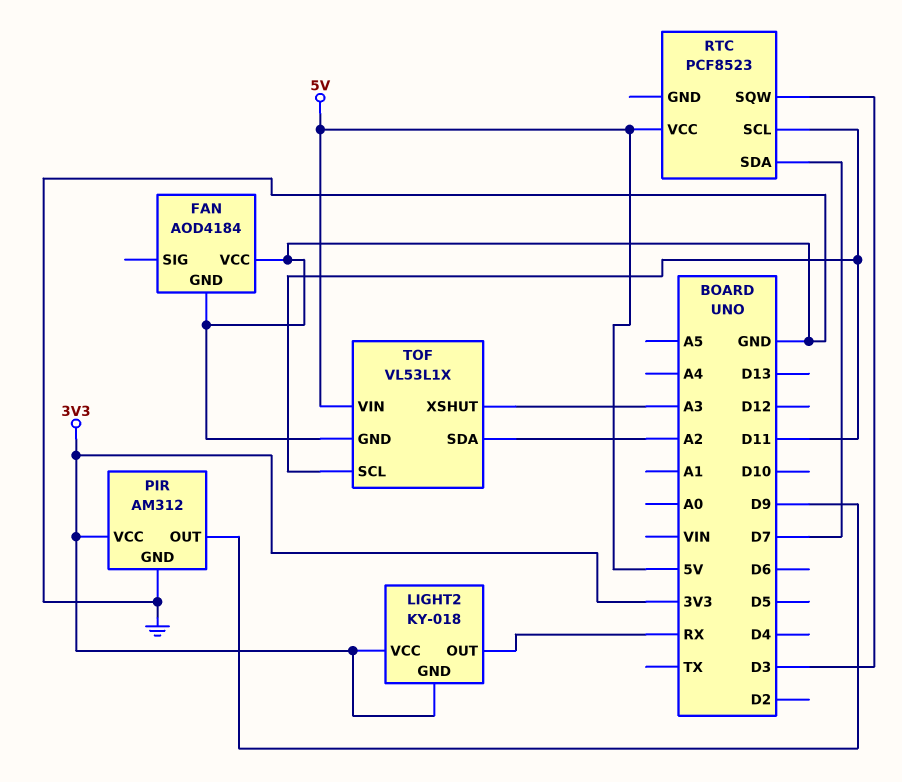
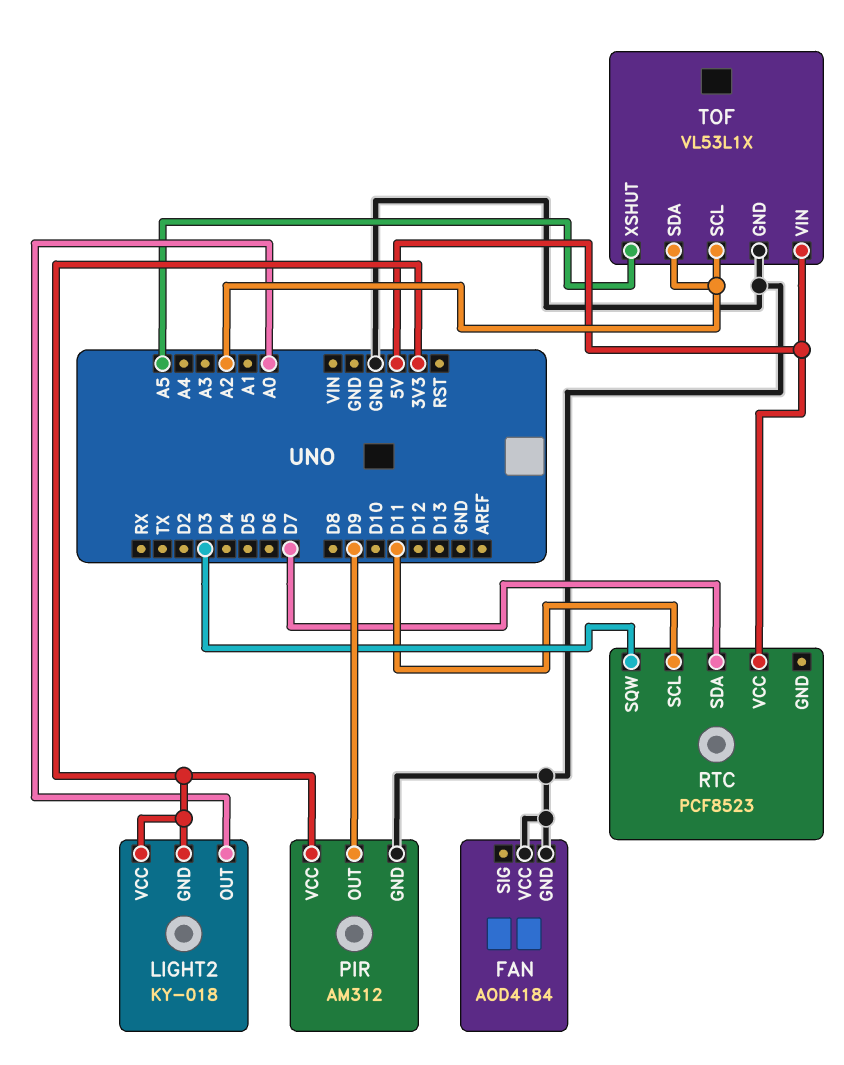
LIGHT2 pin OUT: RX -> A0
TOF pin SCL: D11 -> A2
TOF pin XSHUT: A3 -> A5

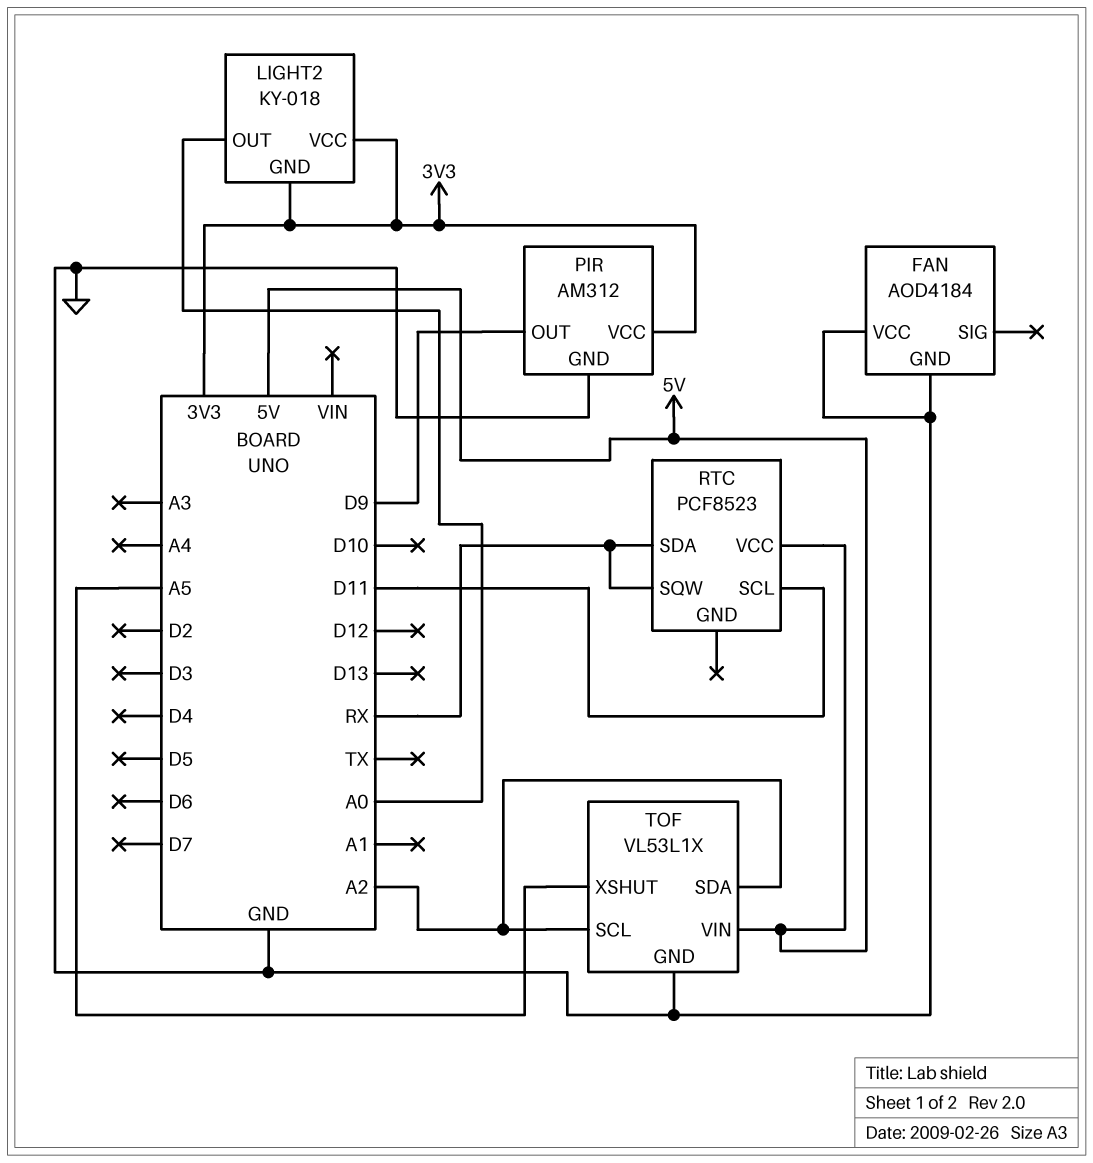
RTC pin SDA: D7 -> RX
RTC pin SQW: D3 -> RX

